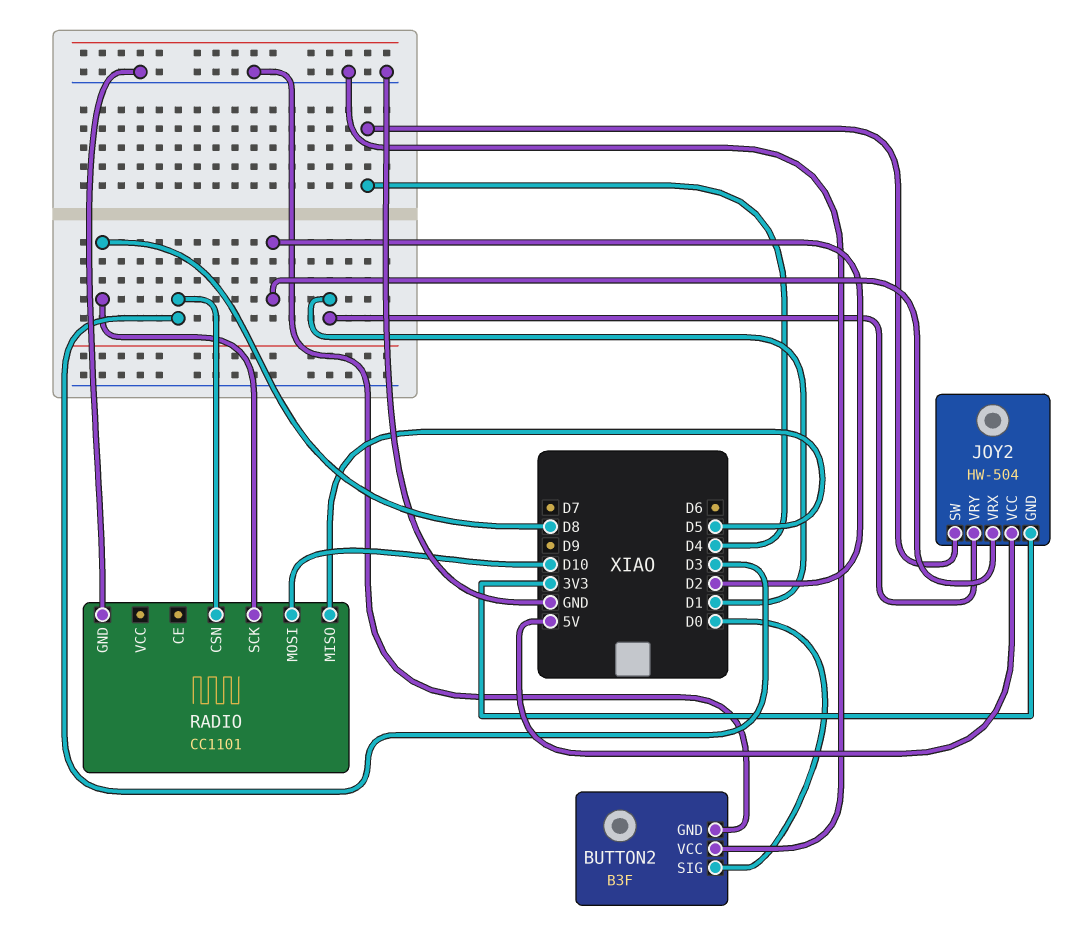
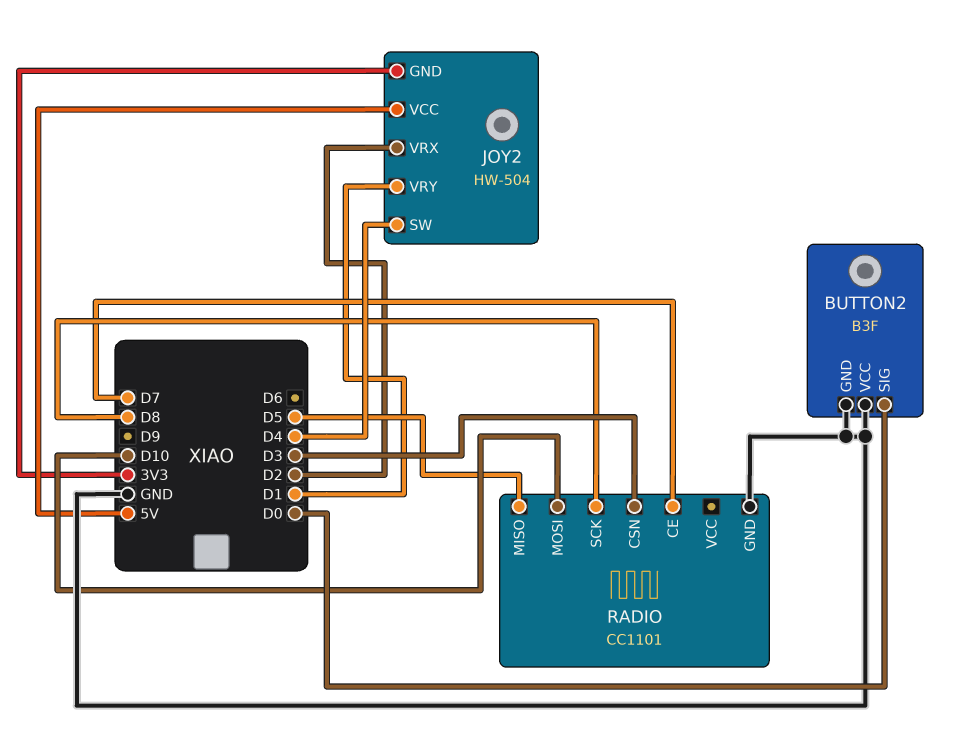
RADIO pin CE: none -> D7

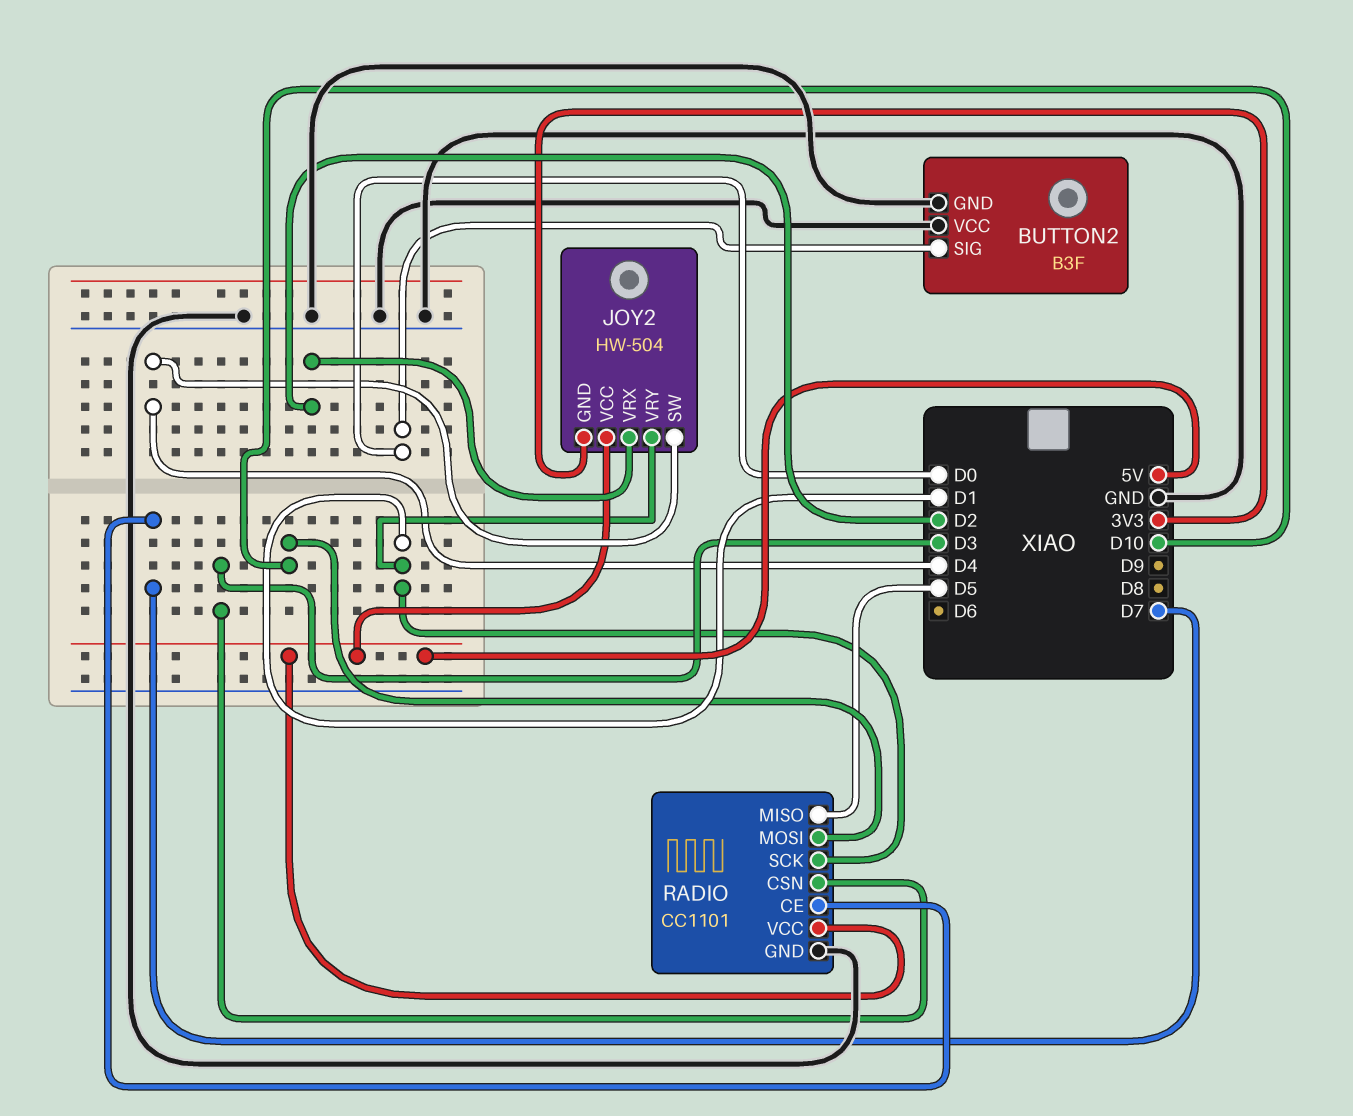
RADIO pin SCK: D8 -> D1
RADIO pin VCC: none -> 5V

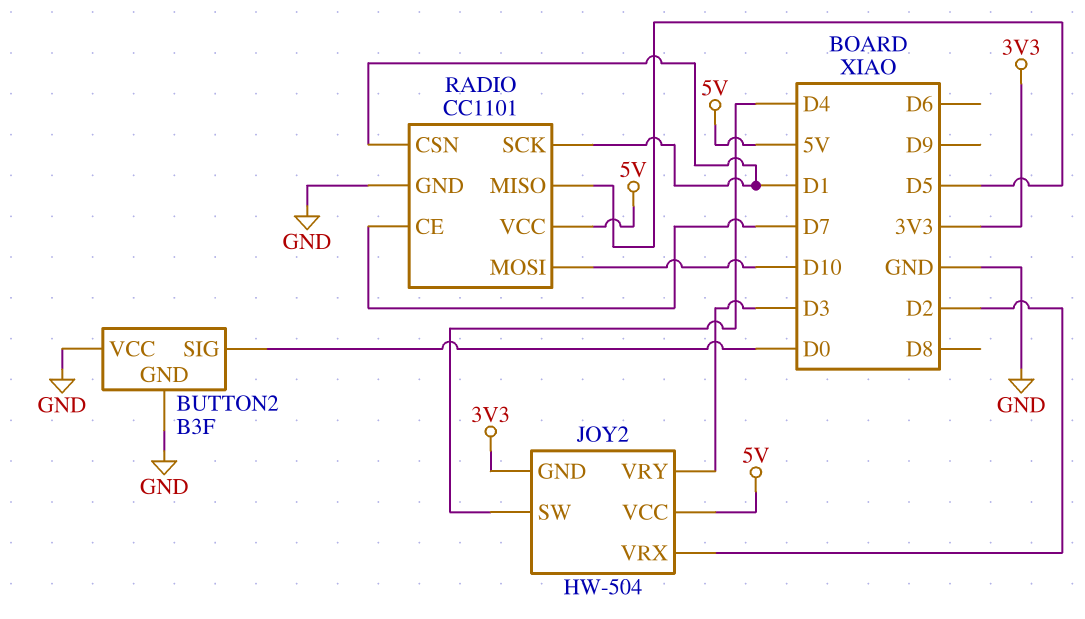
JOY2 pin VRY: D1 -> D3
RADIO pin CSN: D3 -> D1

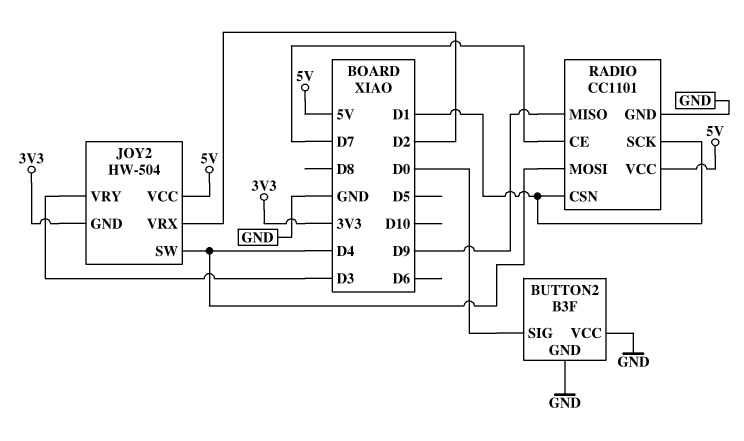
RADIO pin MISO: D5 -> D9
RADIO pin MOSI: D10 -> D4

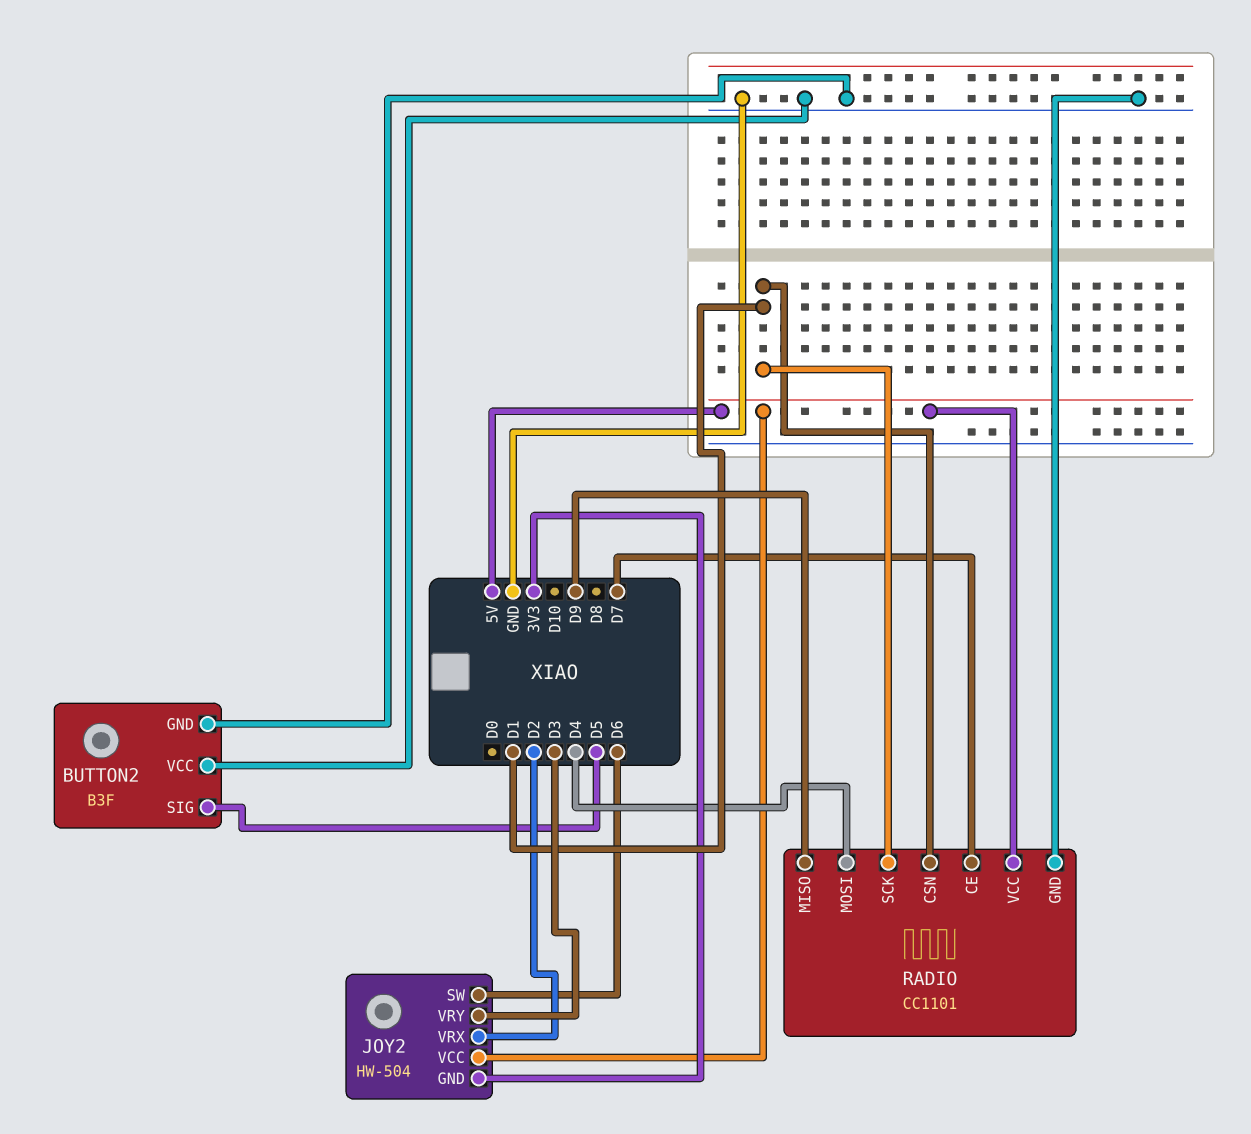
BUTTON2 pin SIG: D0 -> D5
JOY2 pin SW: D4 -> D6

